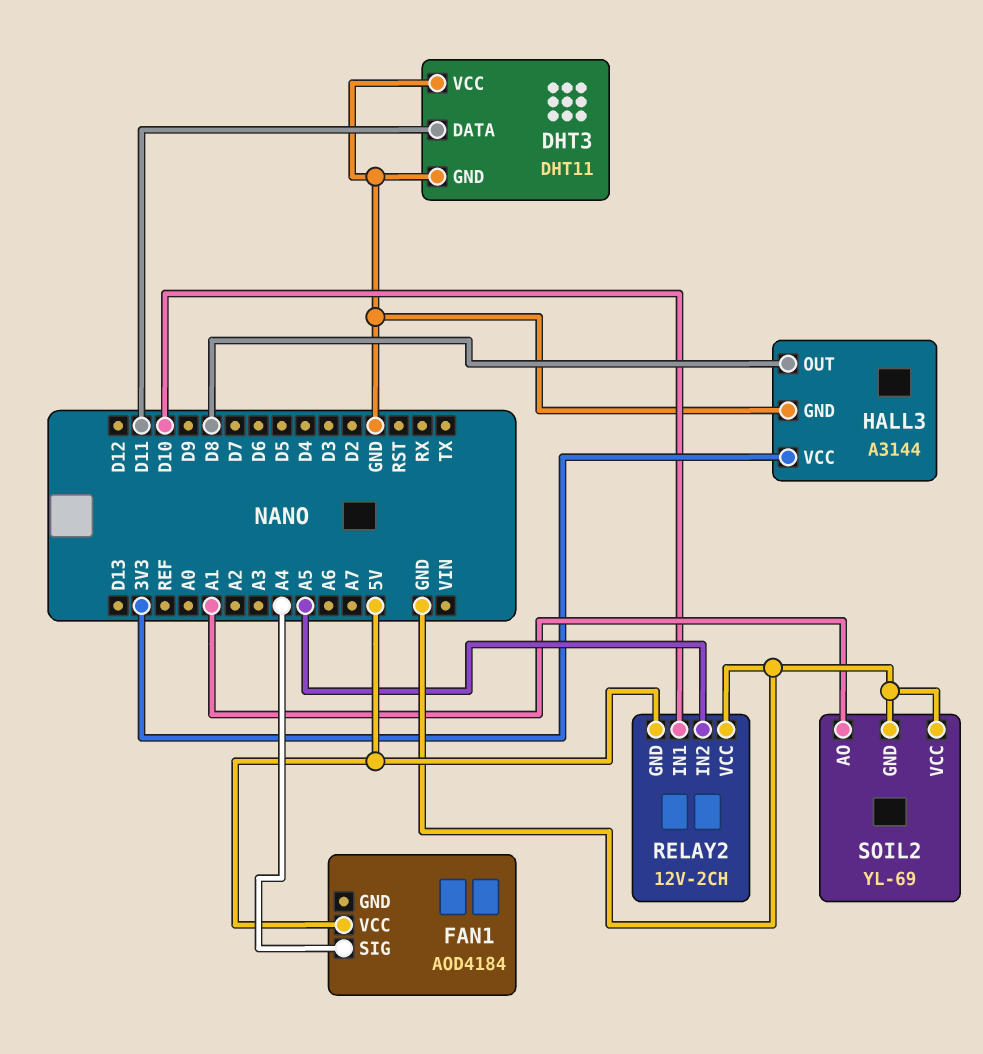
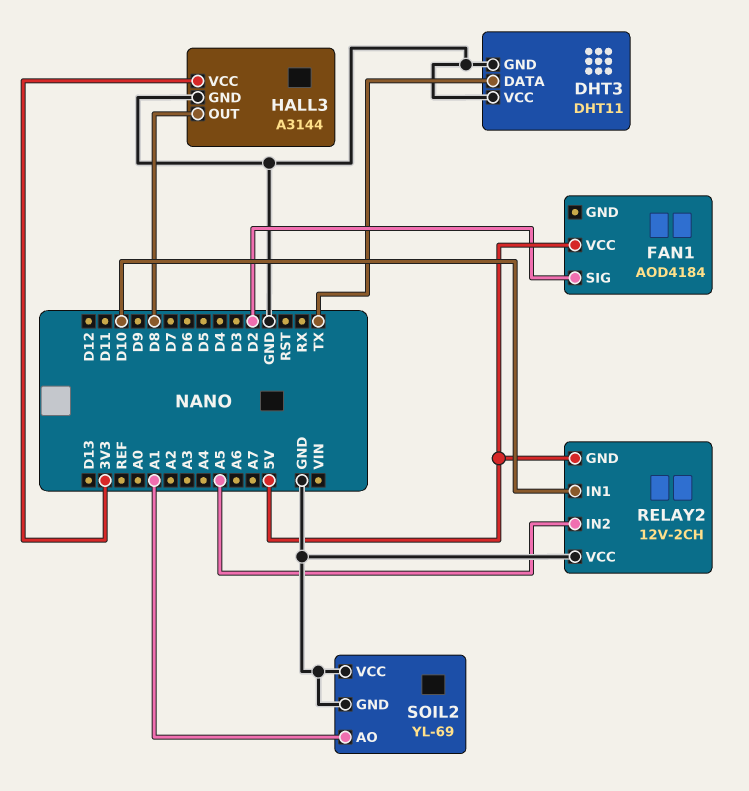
DHT3 pin DATA: D11 -> TX
FAN1 pin SIG: A4 -> D2

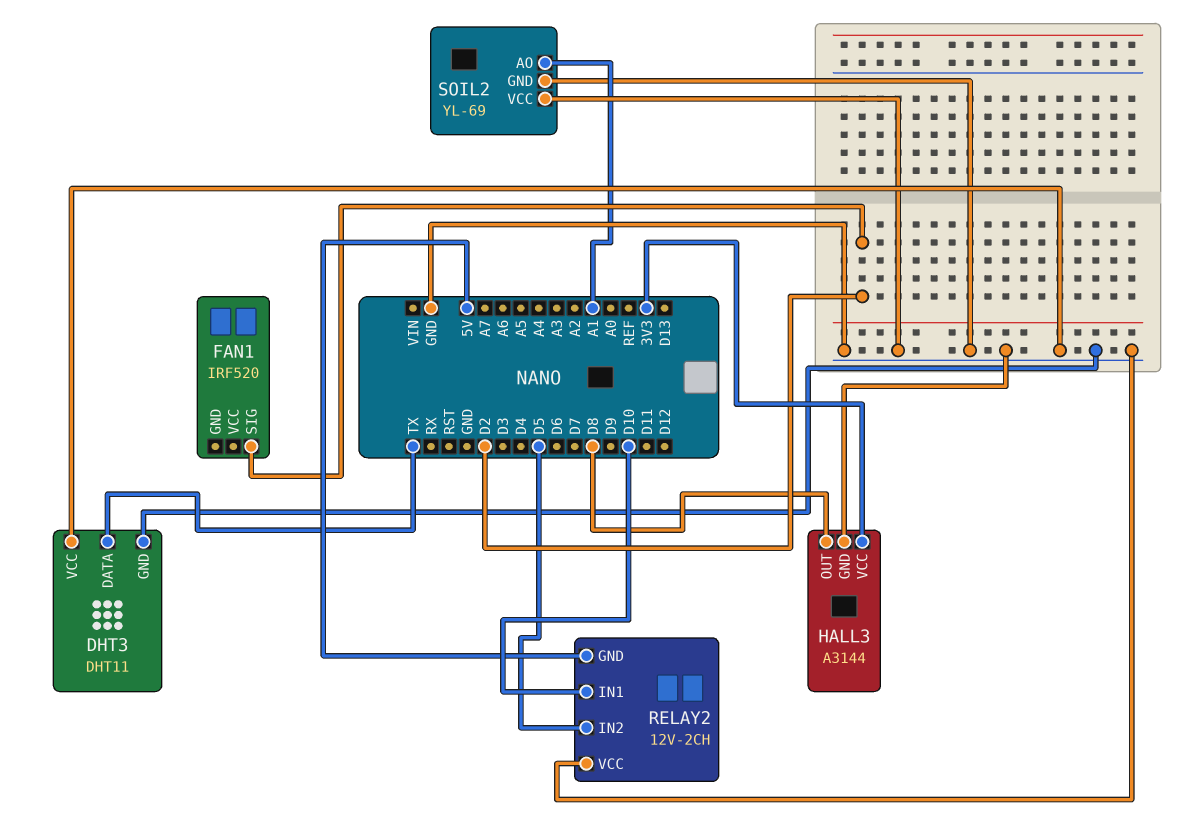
FAN1: AOD4184 -> IRF520
FAN1 pin VCC: 5V -> none
RELAY2 pin IN2: A5 -> D5

